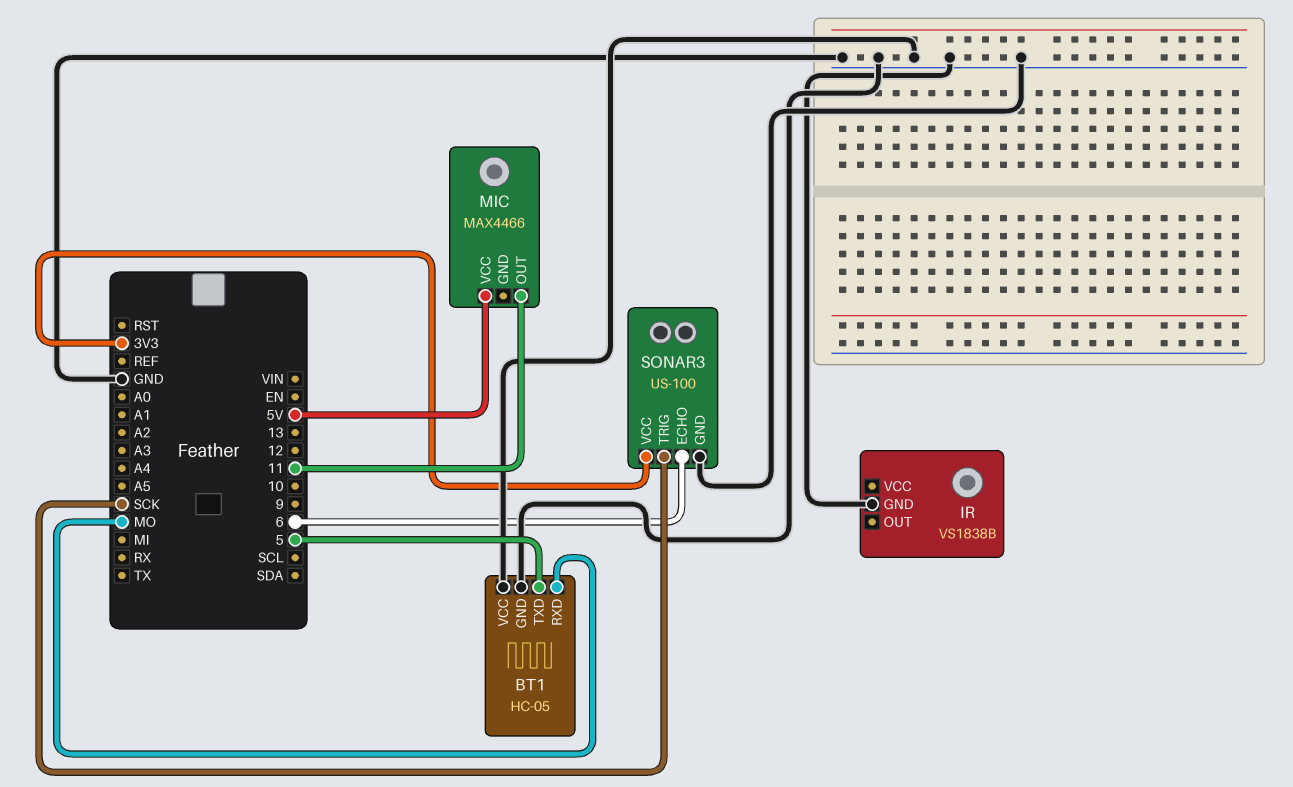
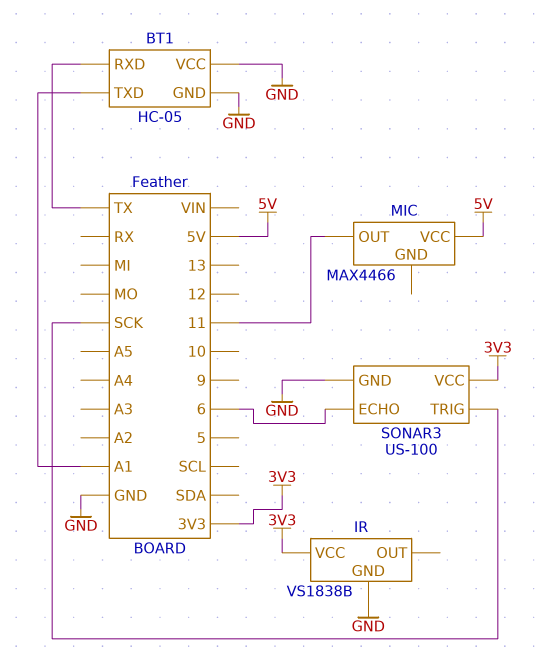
BT1 pin RXD: MO -> TX
BT1 pin TXD: 5 -> A1
IR pin VCC: none -> 3V3

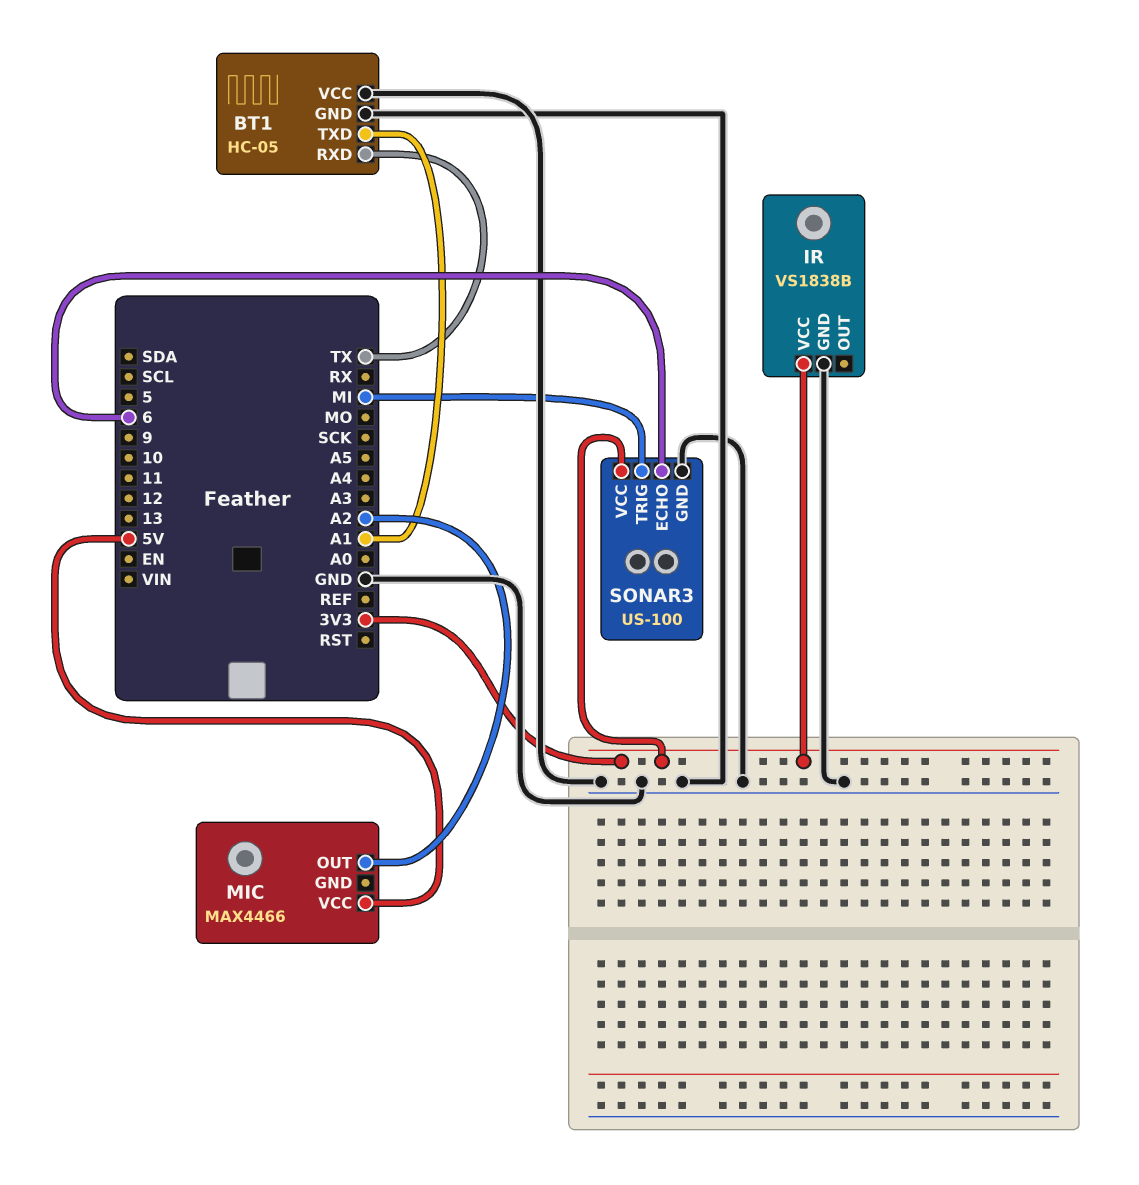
MIC pin OUT: 11 -> A2
SONAR3 pin TRIG: SCK -> MI

